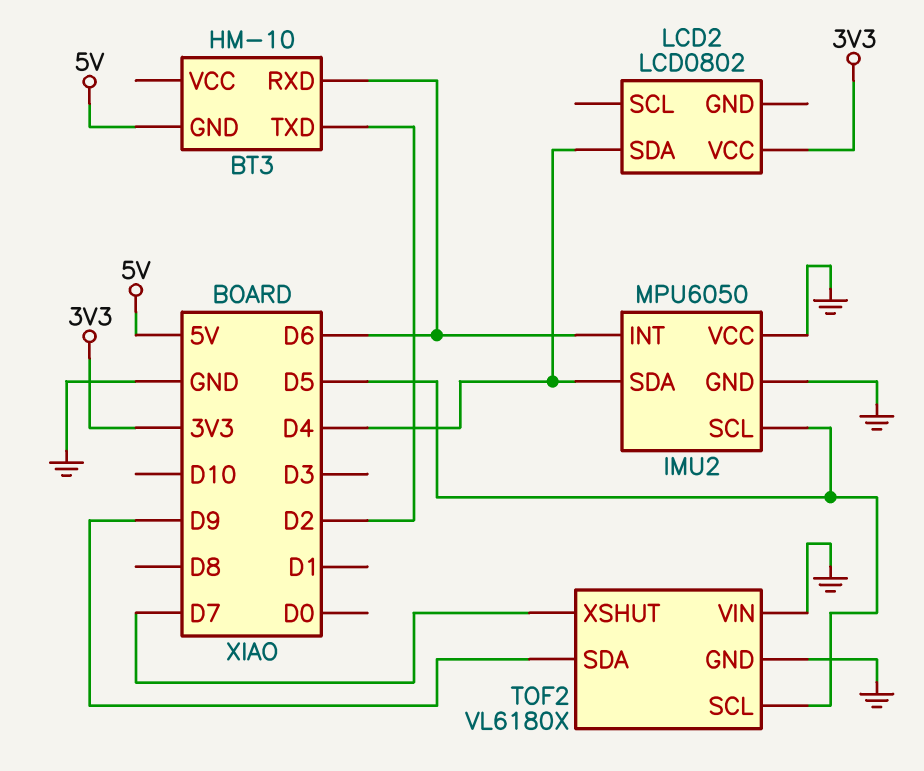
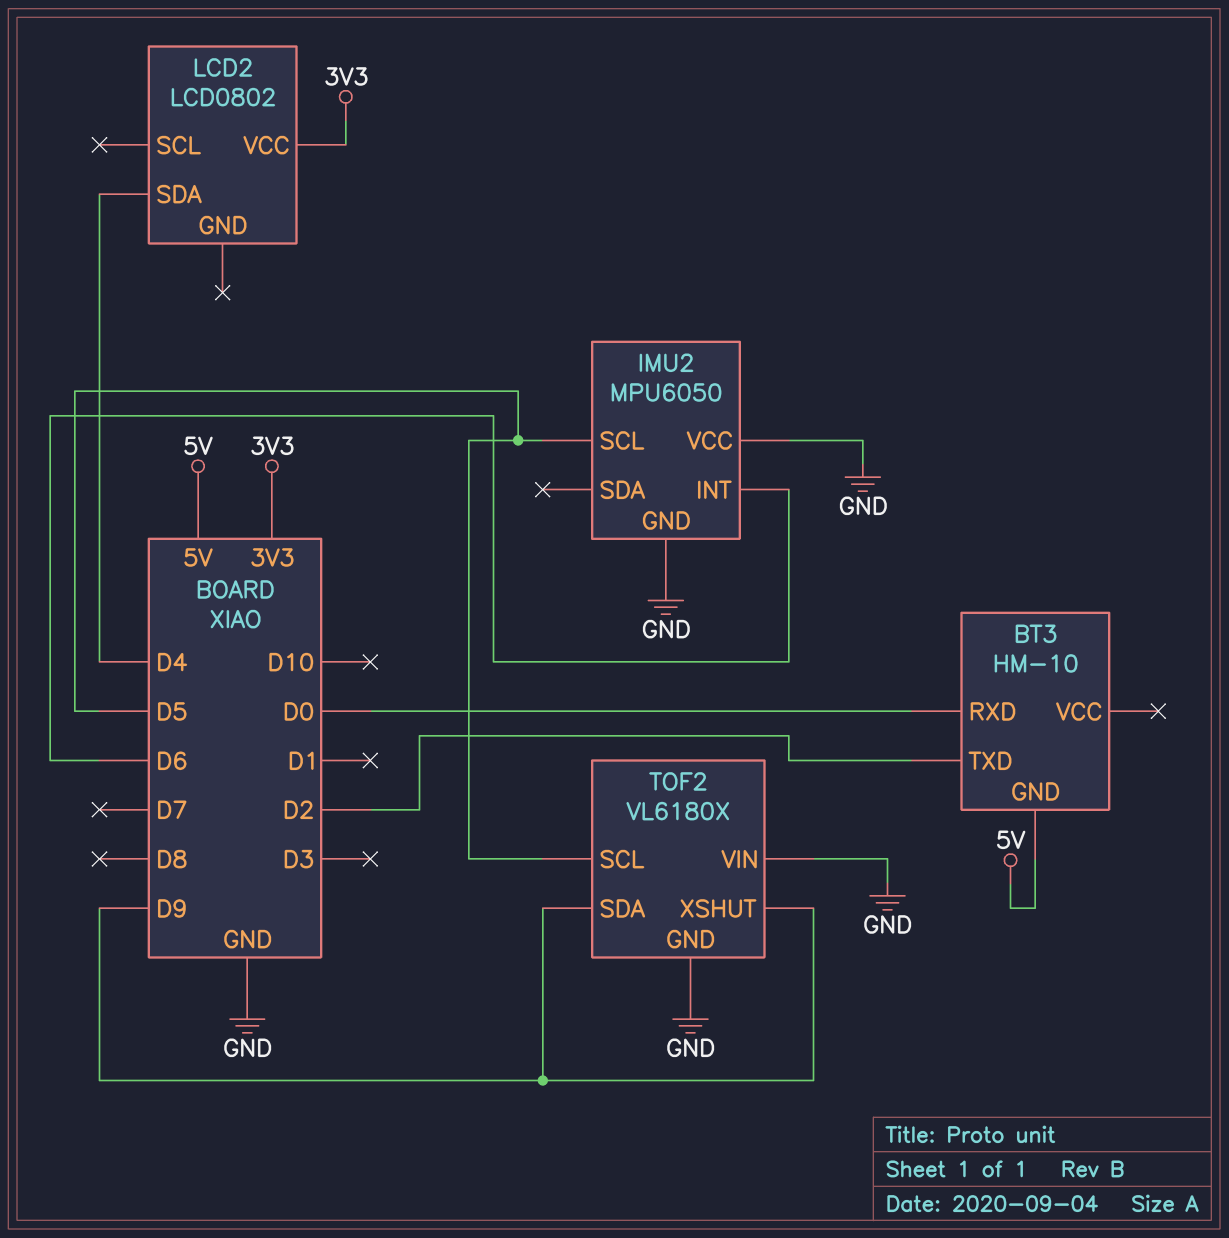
BT3 pin RXD: D6 -> D0
IMU2 pin SDA: D4 -> none
TOF2 pin XSHUT: D7 -> D9

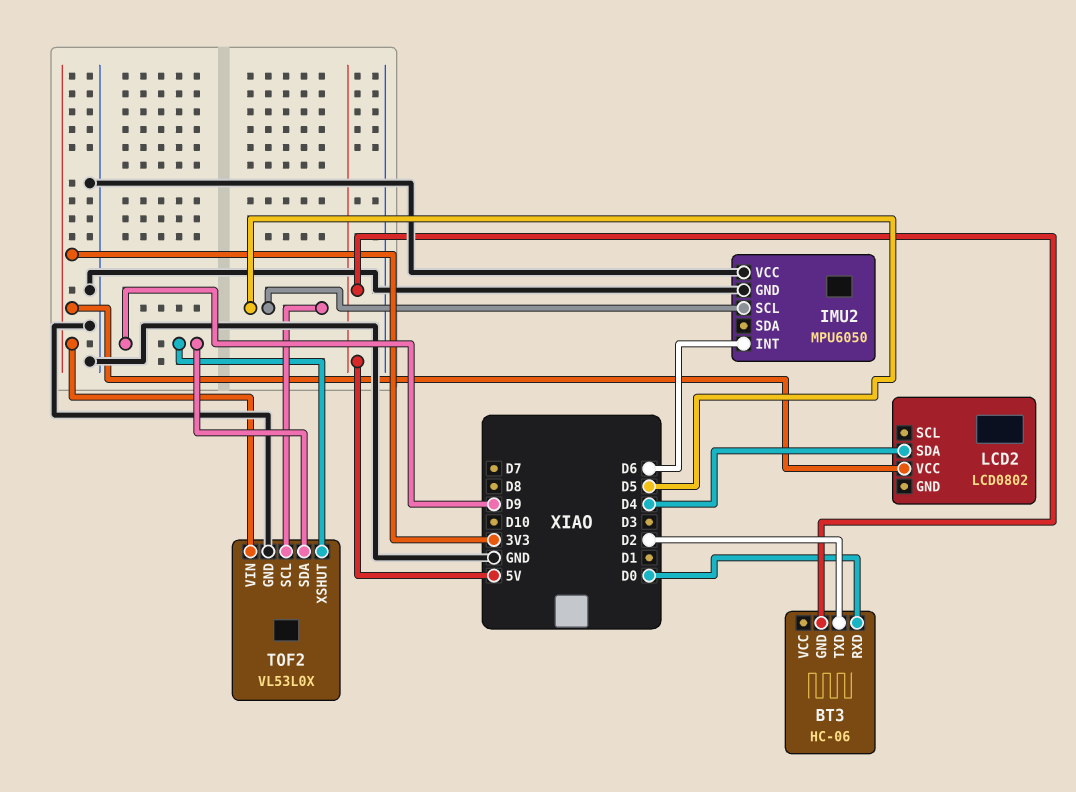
BT3: HM-10 -> HC-06
TOF2: VL6180X -> VL53L0X
TOF2 pin VIN: GND -> 3V3

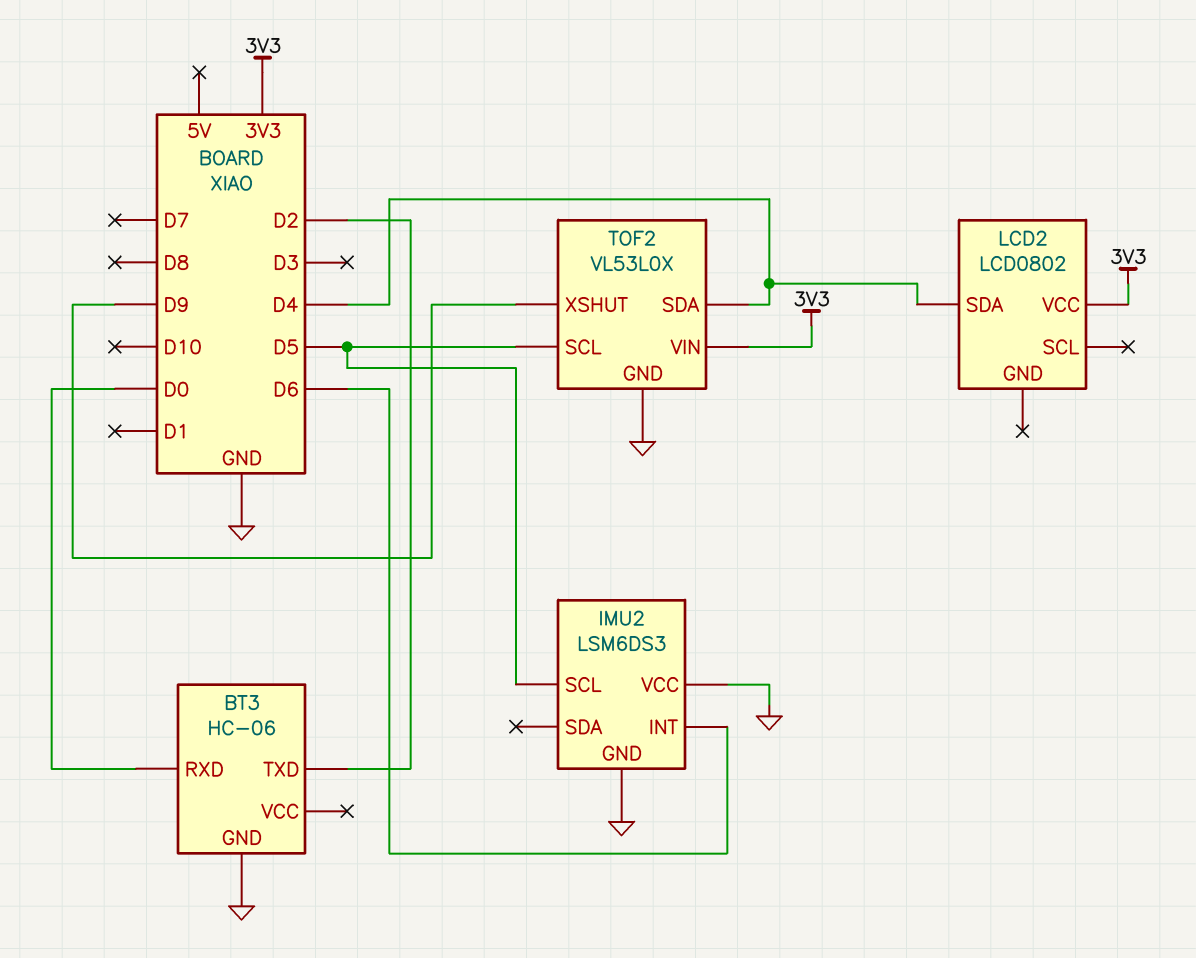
BT3 pin GND: 5V -> GND
IMU2: MPU6050 -> LSM6DS3
TOF2 pin SDA: D9 -> D4

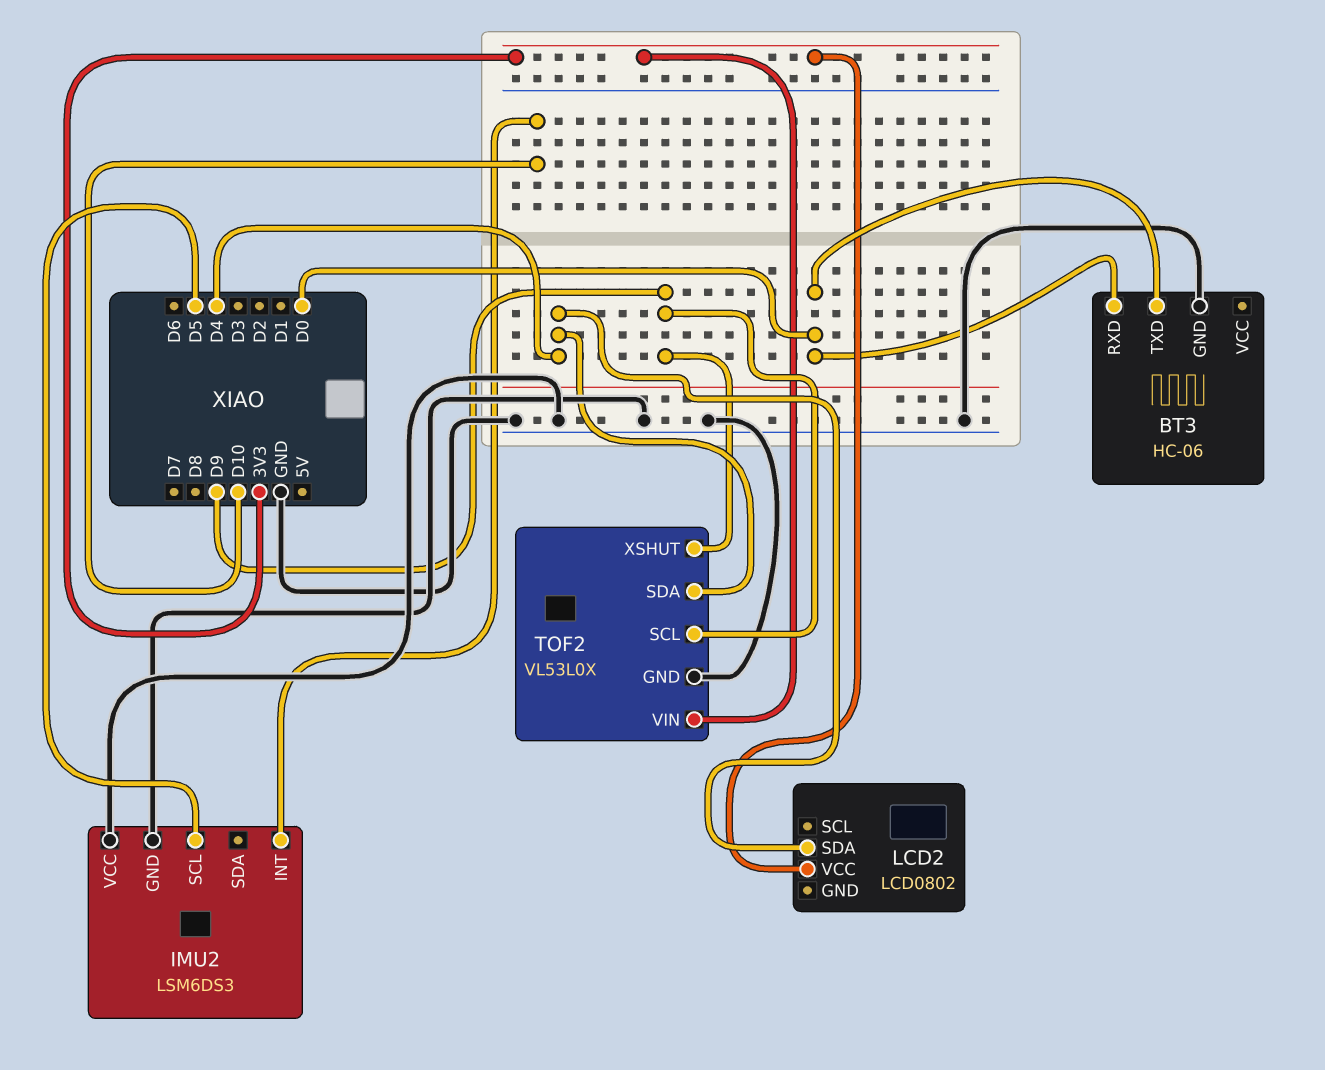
BT3 pin TXD: D2 -> D0
IMU2 pin INT: D6 -> D10
TOF2 pin SCL: D5 -> D9

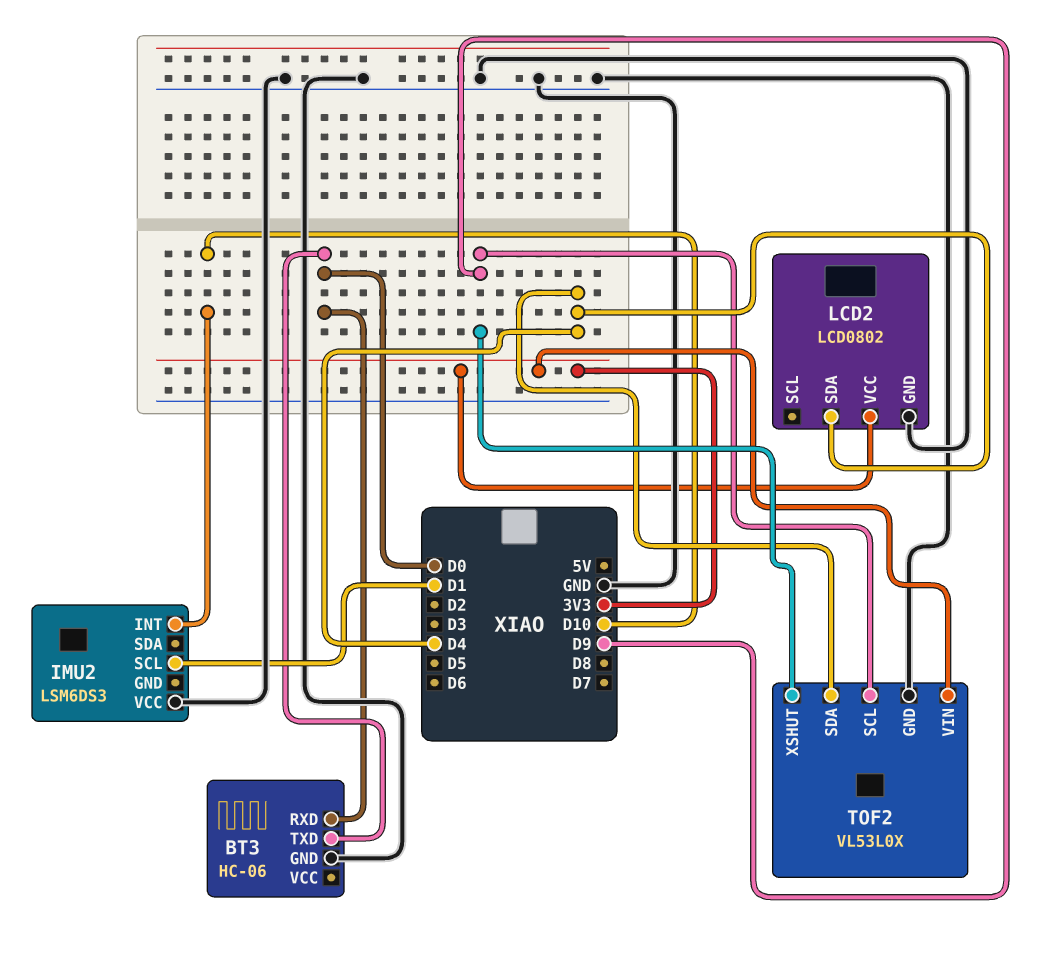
IMU2 pin GND: GND -> none
IMU2 pin SCL: D5 -> D1
LCD2 pin GND: none -> GND

